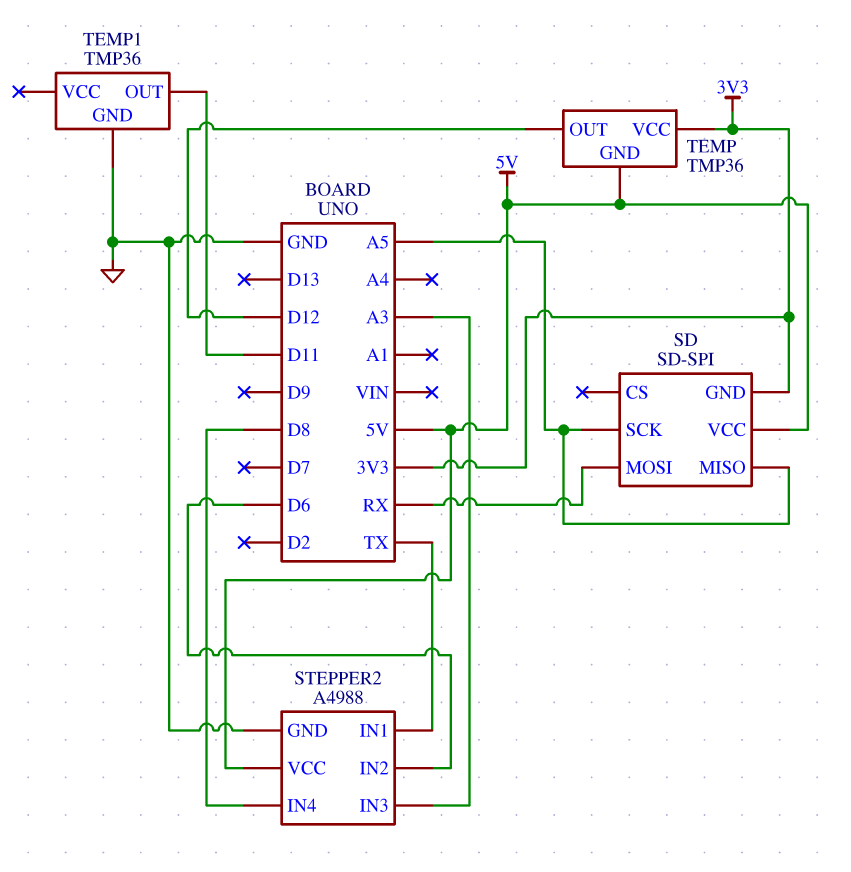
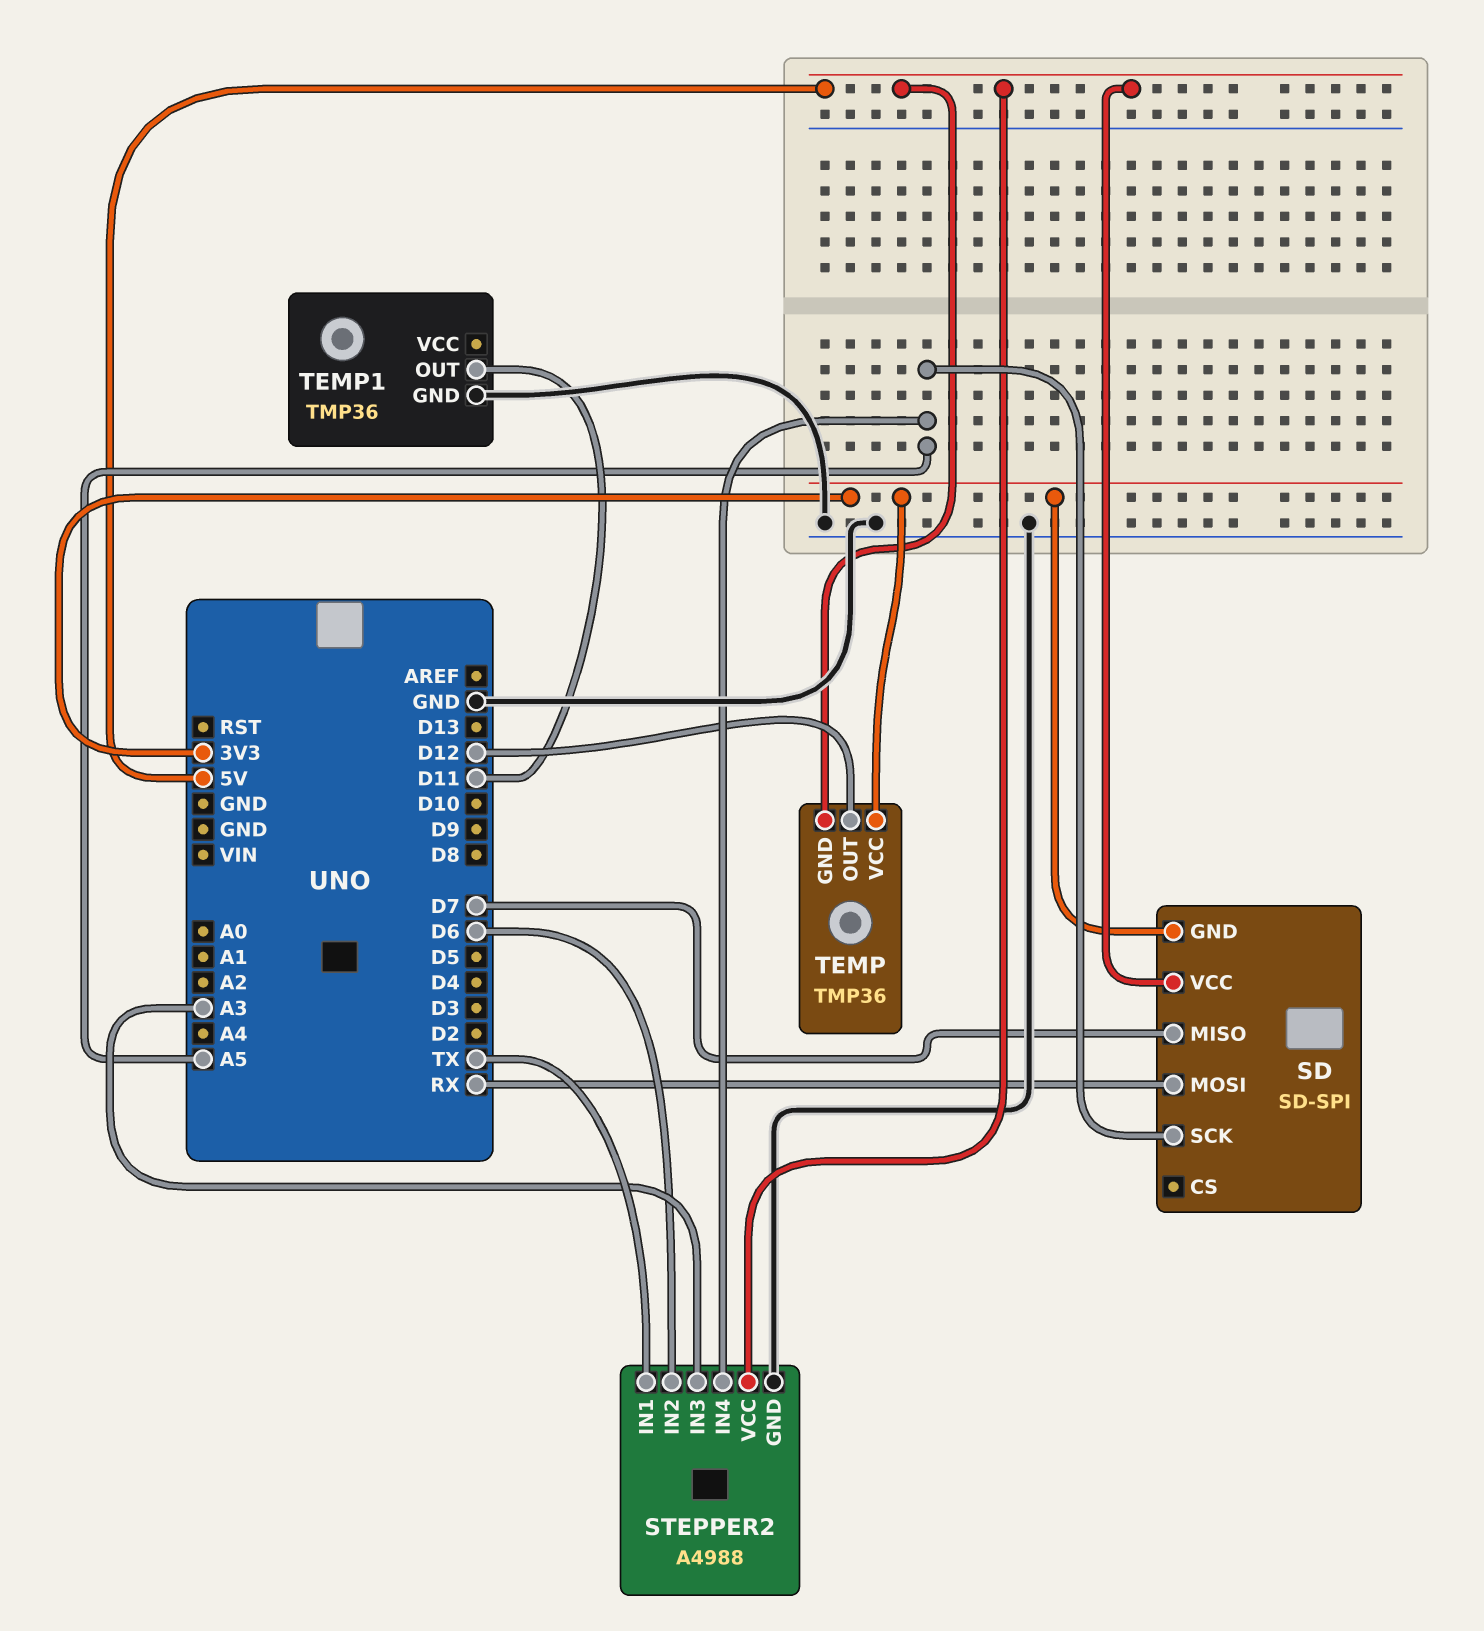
SD pin MISO: A5 -> D7
STEPPER2 pin IN4: D8 -> A5

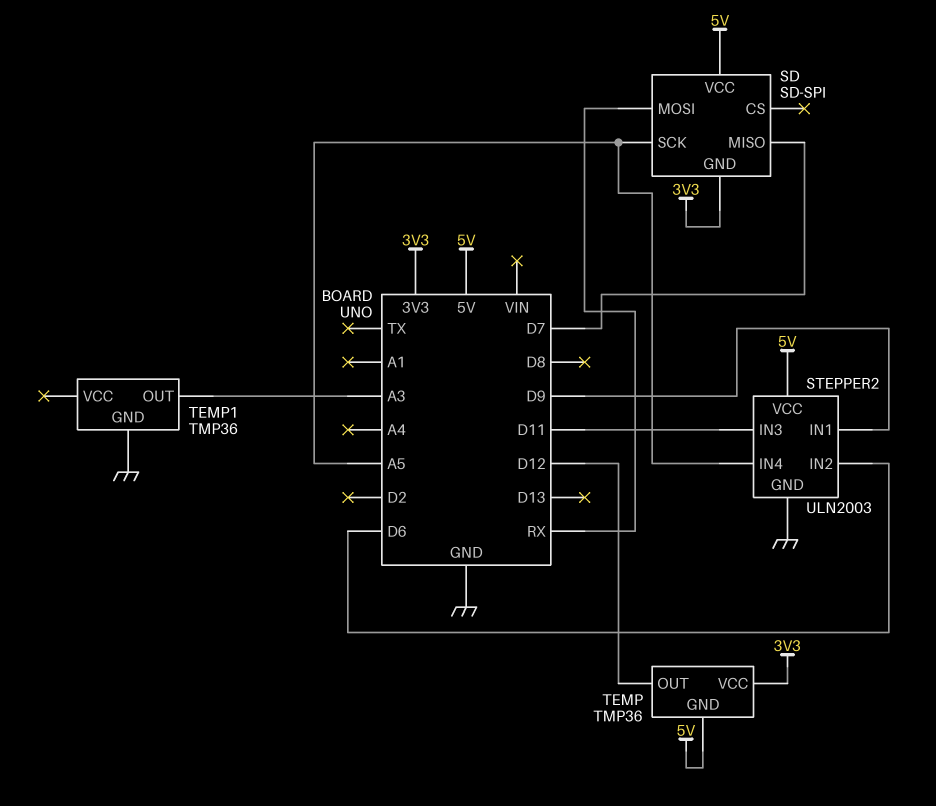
STEPPER2: A4988 -> ULN2003
STEPPER2 pin IN1: TX -> D9
STEPPER2 pin IN3: A3 -> D11
TEMP1 pin OUT: D11 -> A3

